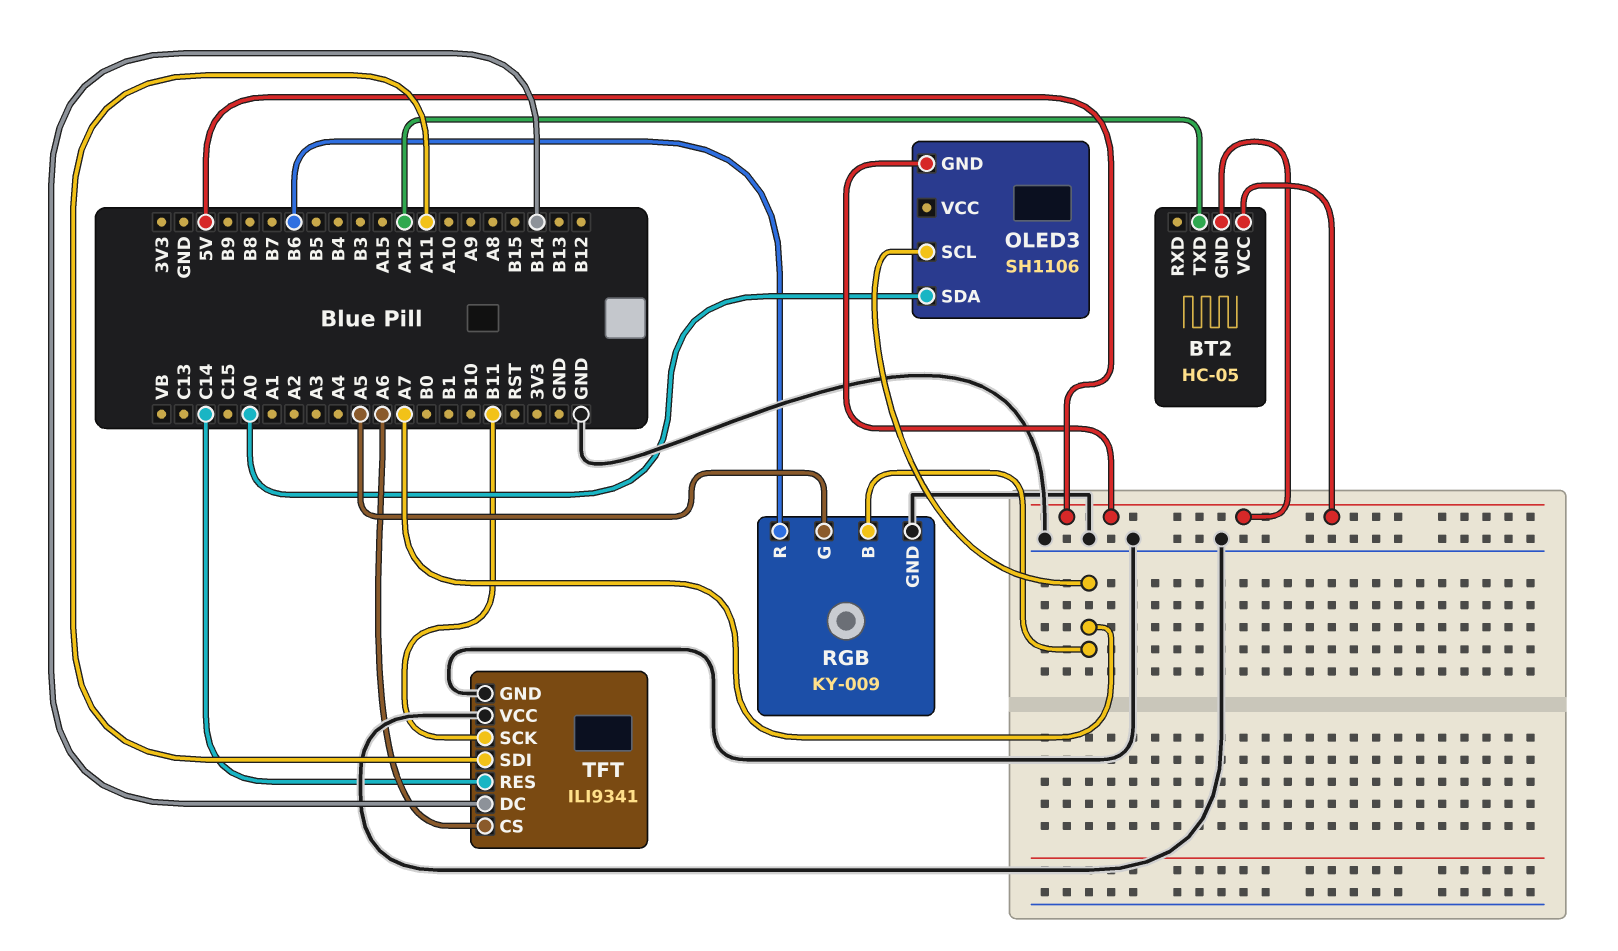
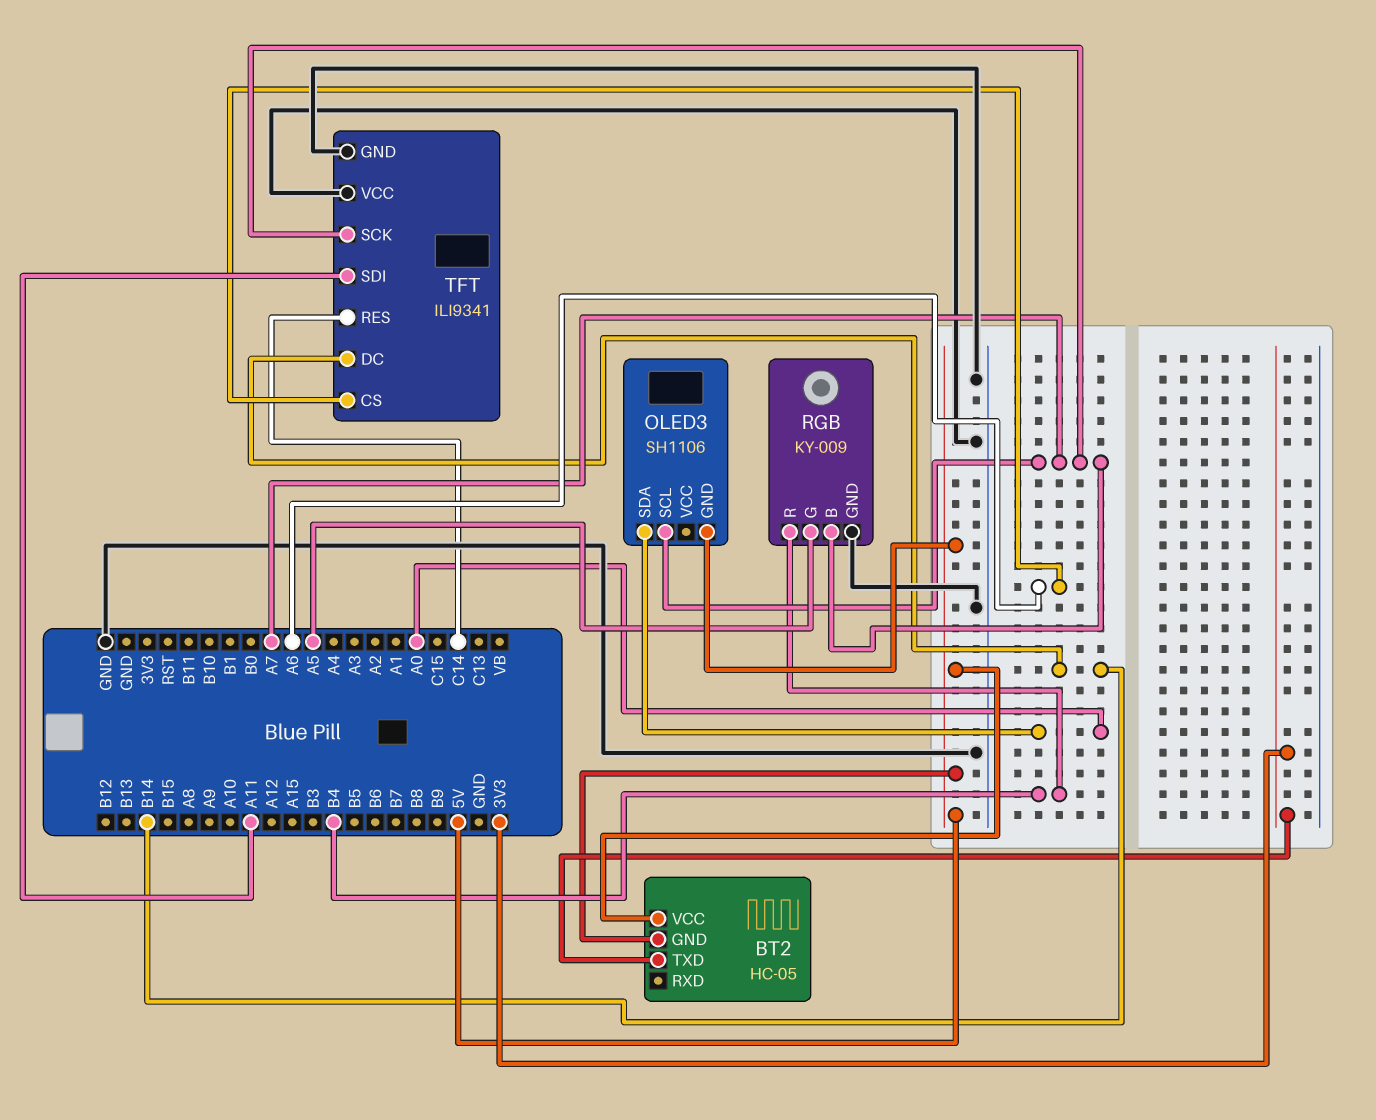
BT2 pin TXD: A12 -> 3V3
RGB pin R: B6 -> B4
TFT pin SCK: B11 -> A7

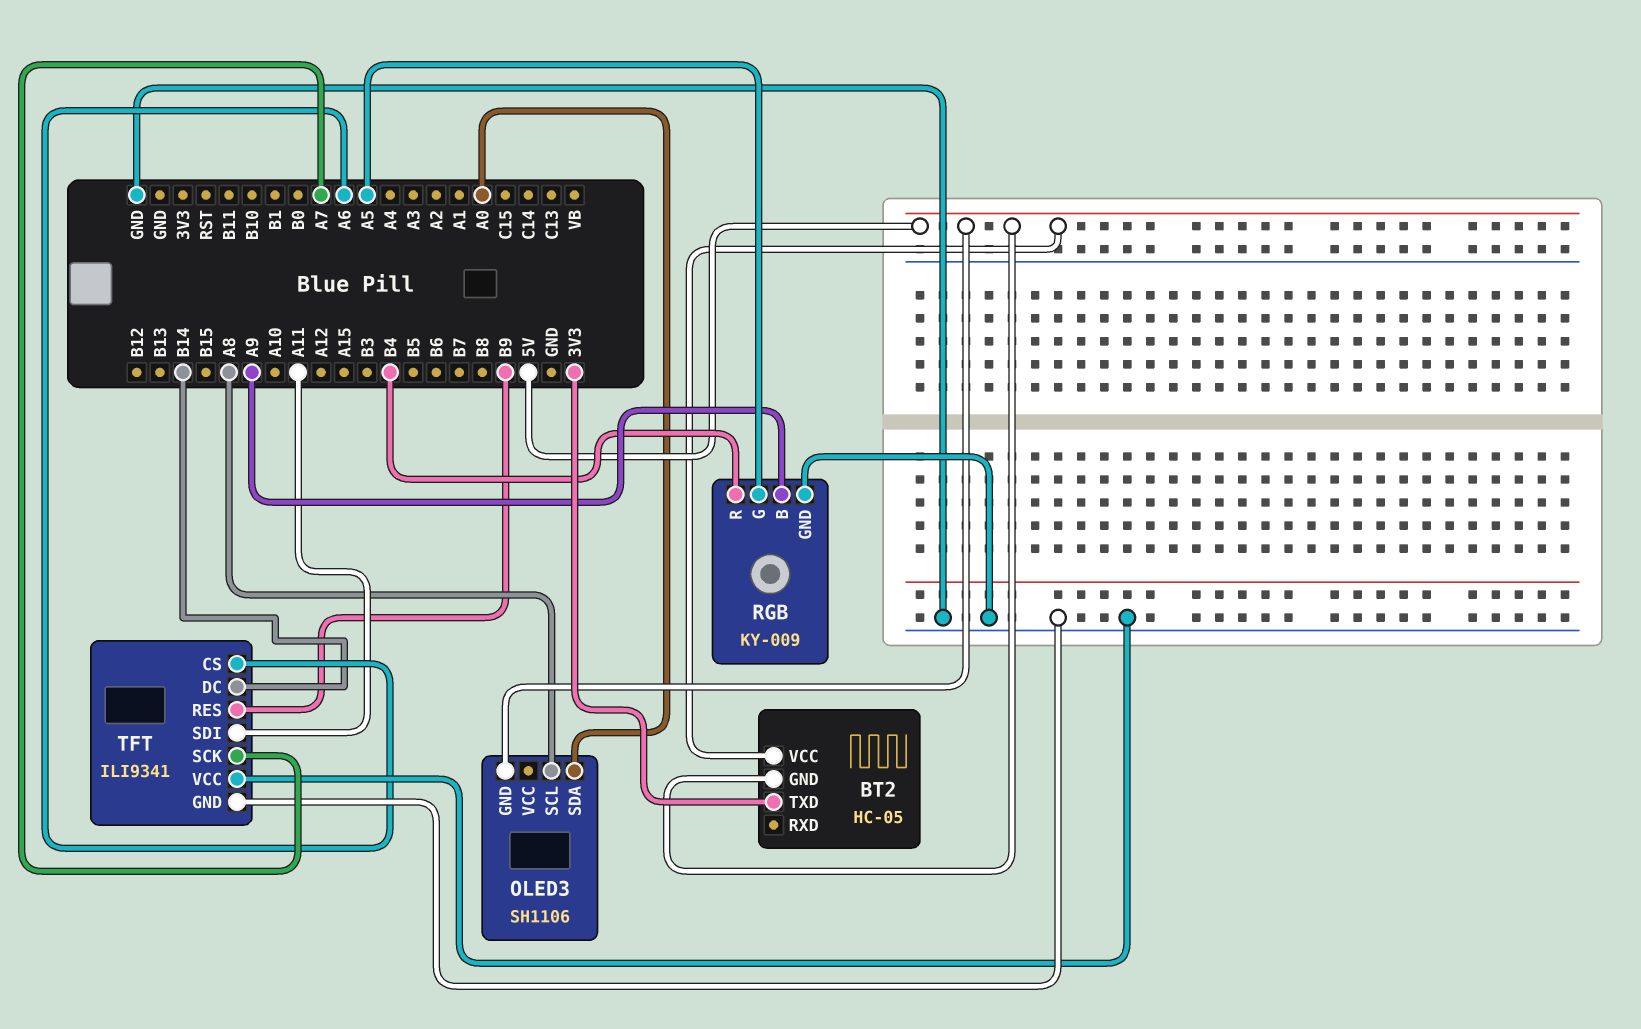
OLED3 pin SCL: A7 -> A8
RGB pin B: A7 -> A9
TFT pin RES: C14 -> B9

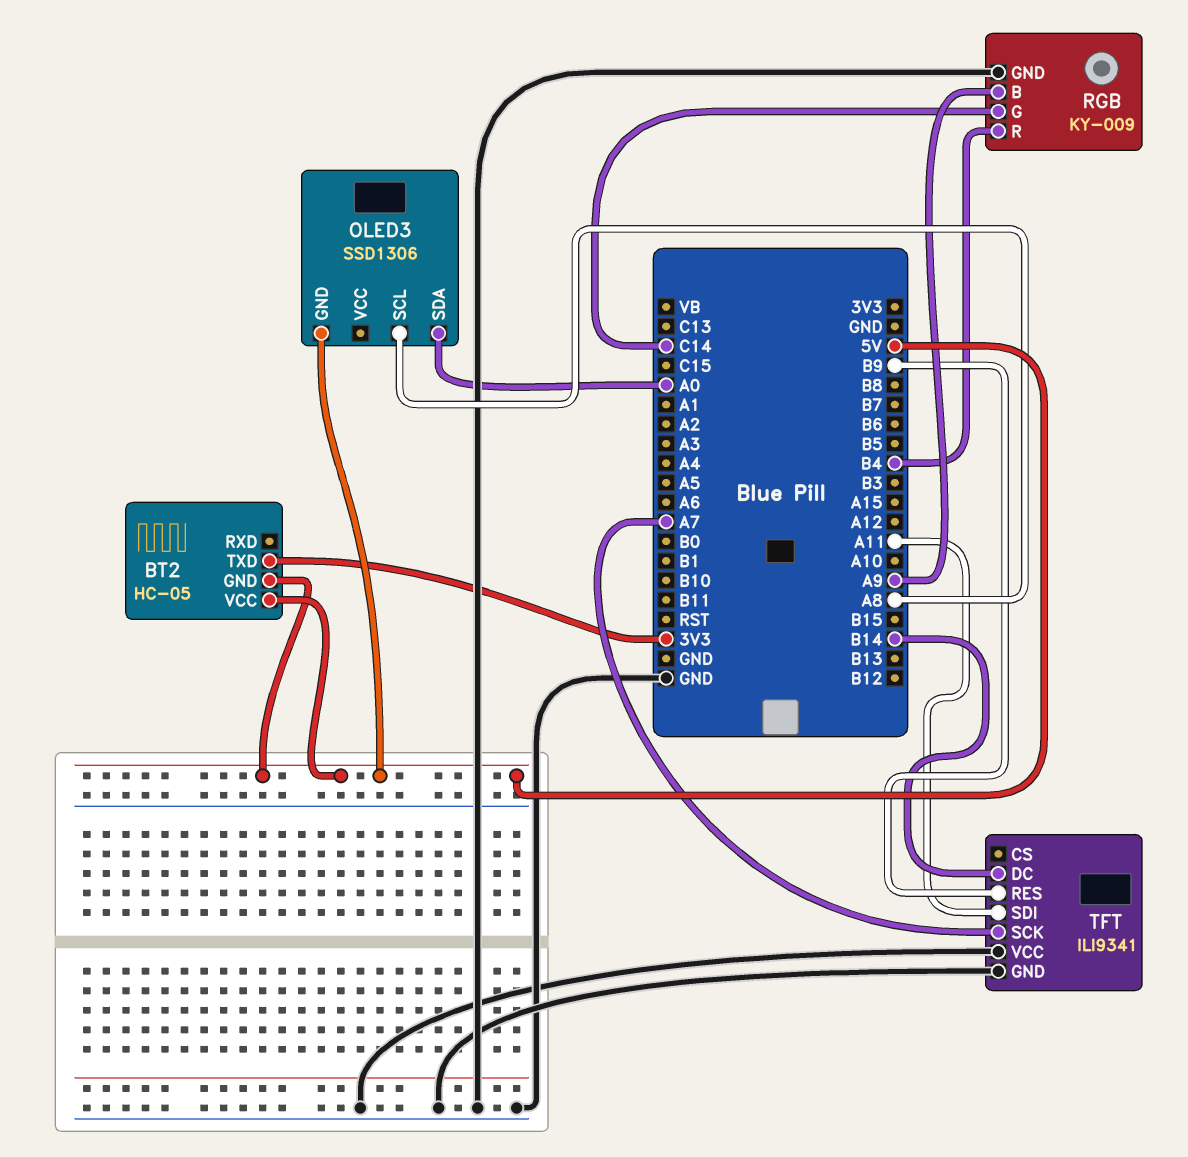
OLED3: SH1106 -> SSD1306
RGB pin G: A5 -> C14
TFT pin CS: A6 -> none

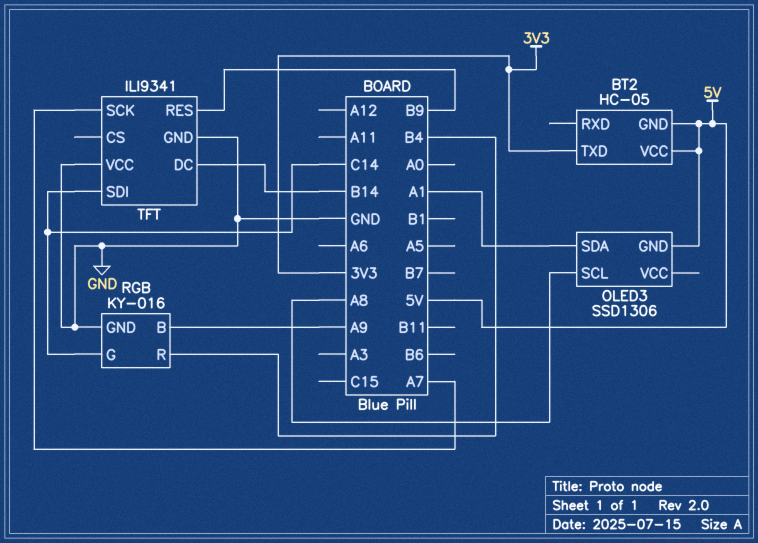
OLED3 pin SDA: A0 -> A1
RGB: KY-009 -> KY-016
TFT pin SDI: A11 -> C14

